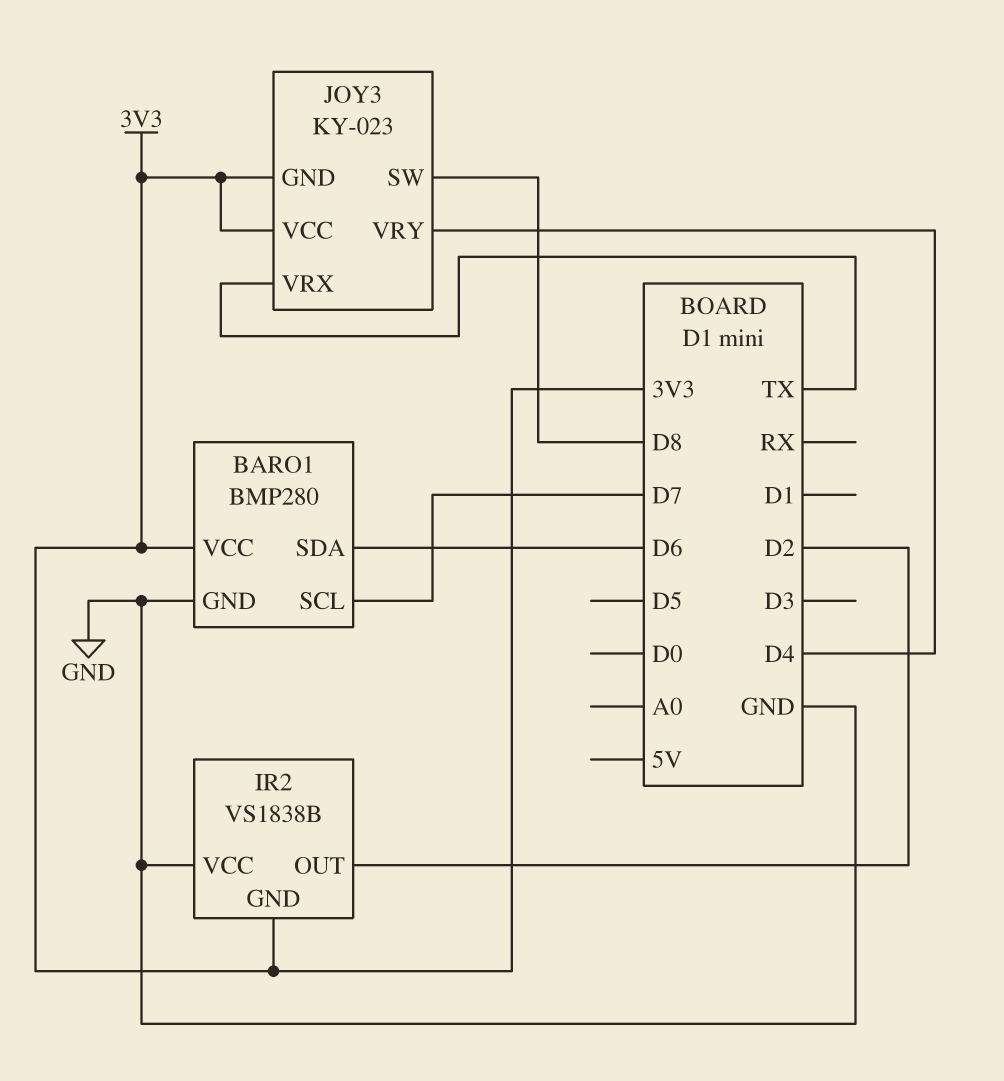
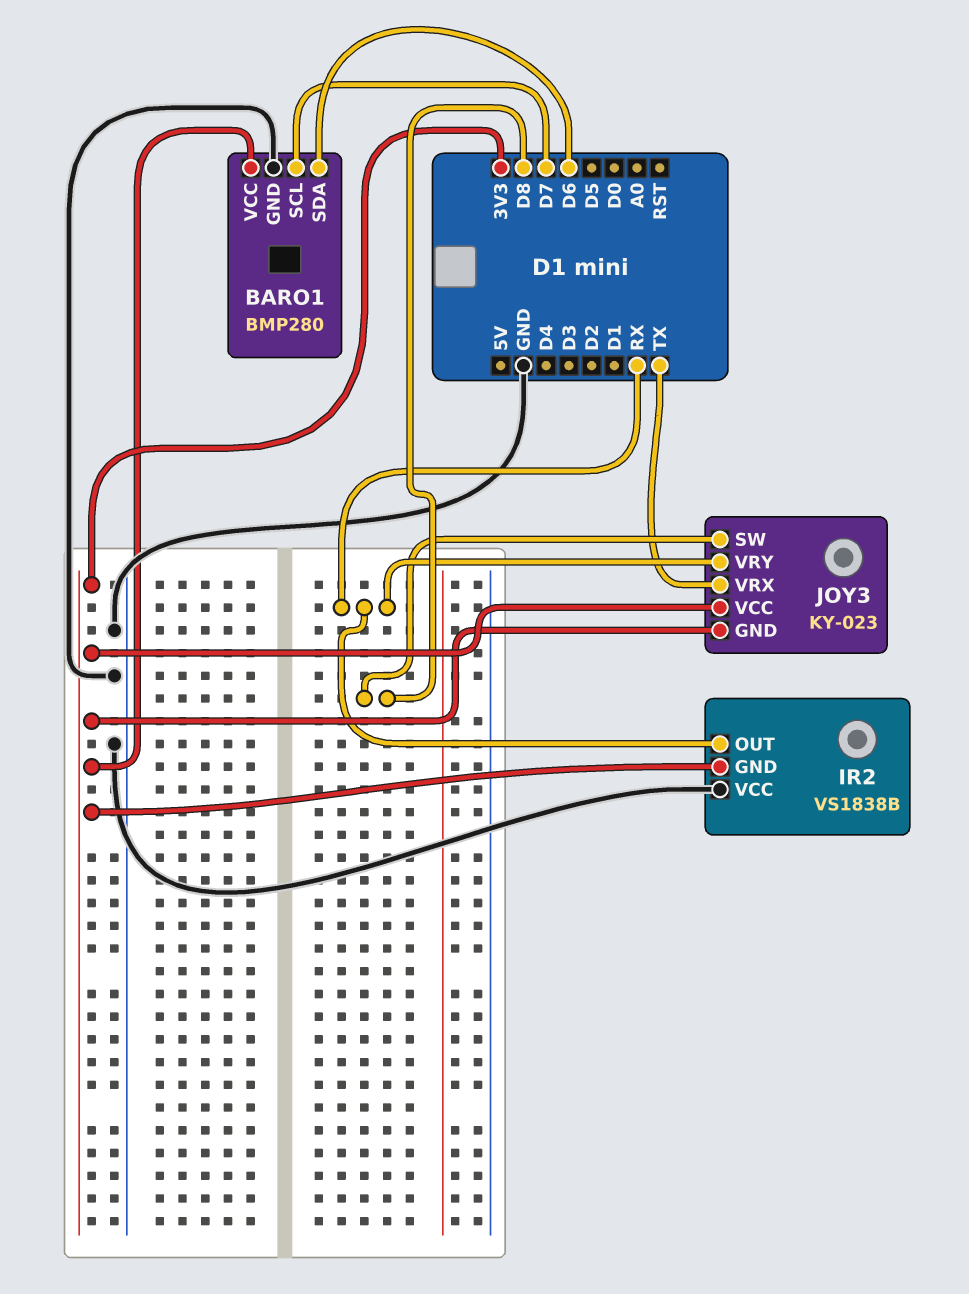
IR2 pin OUT: D2 -> RX
JOY3 pin VRY: D4 -> RX

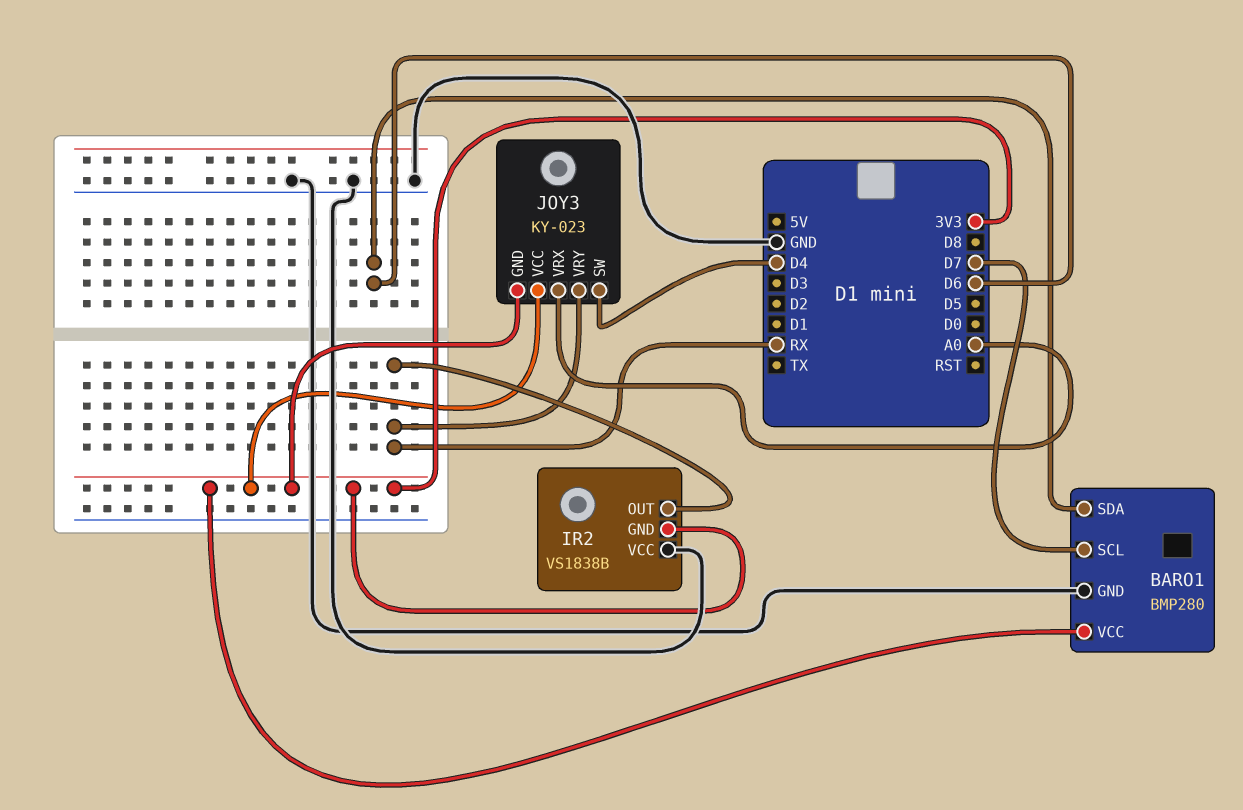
JOY3 pin SW: D8 -> D4
JOY3 pin VRX: TX -> A0

